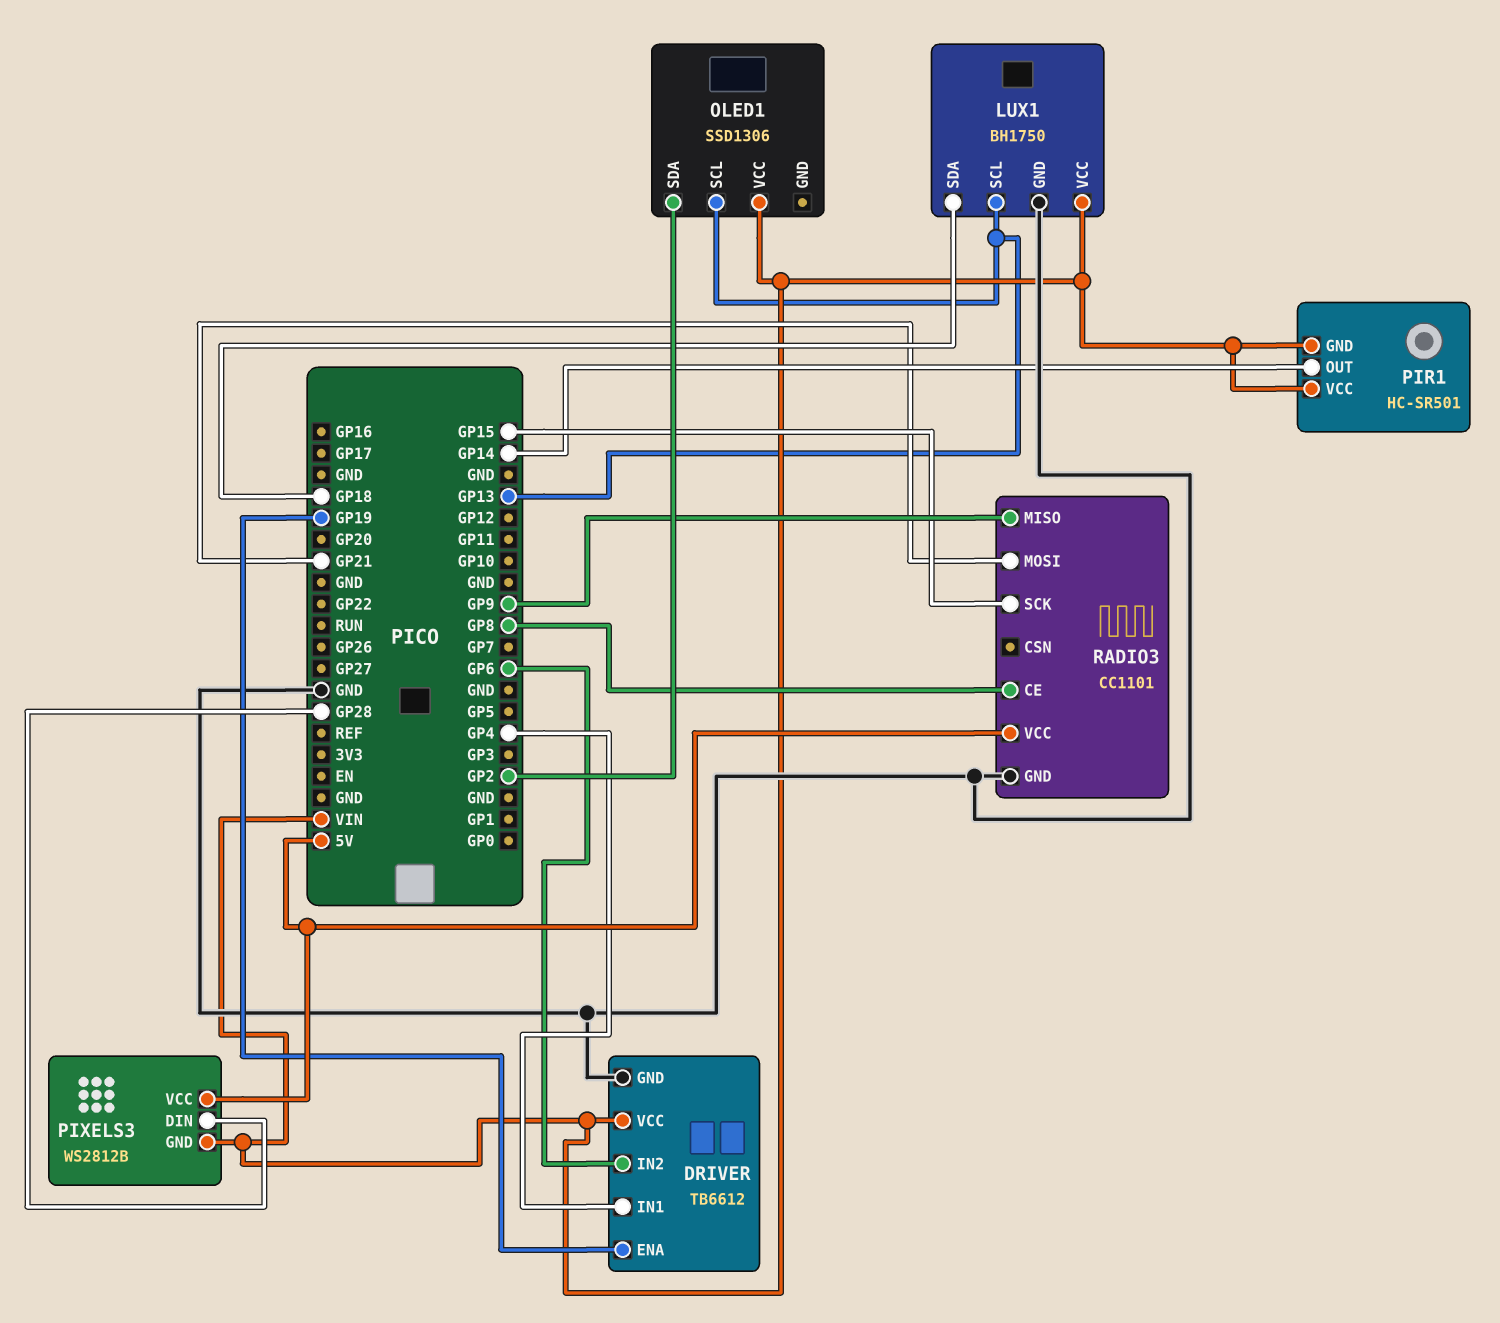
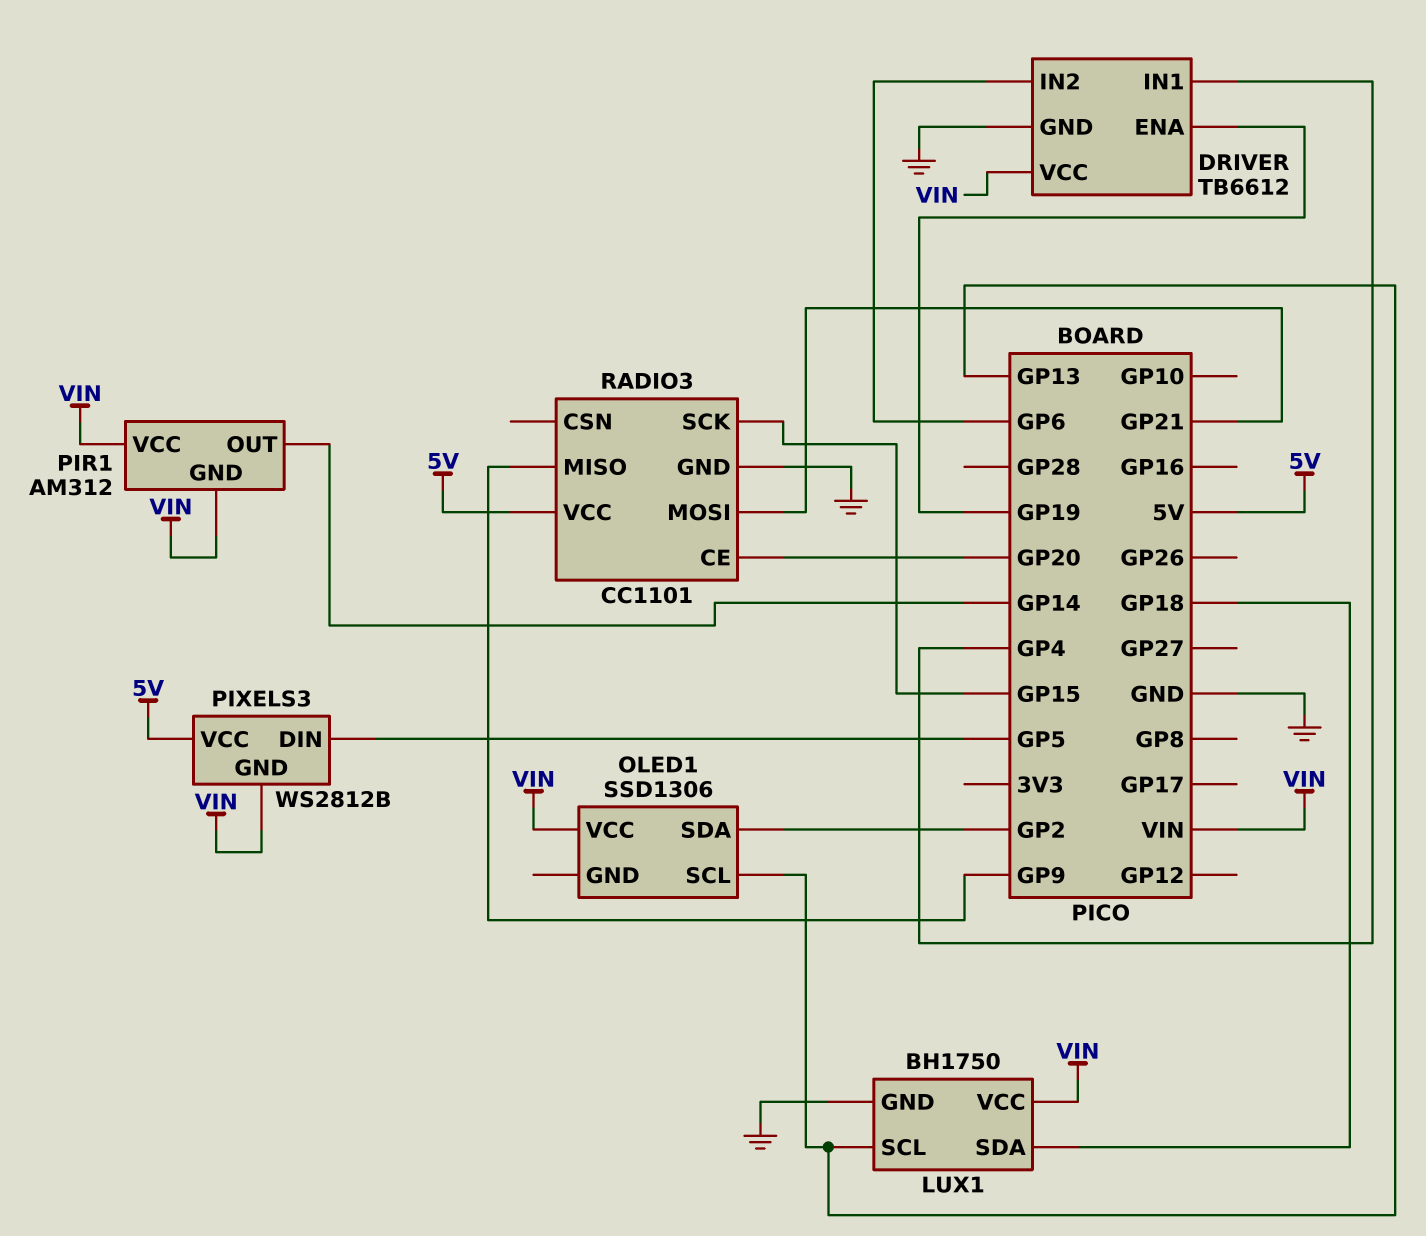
PIR1: HC-SR501 -> AM312
PIXELS3 pin DIN: GP28 -> GP5
RADIO3 pin CE: GP8 -> GP20

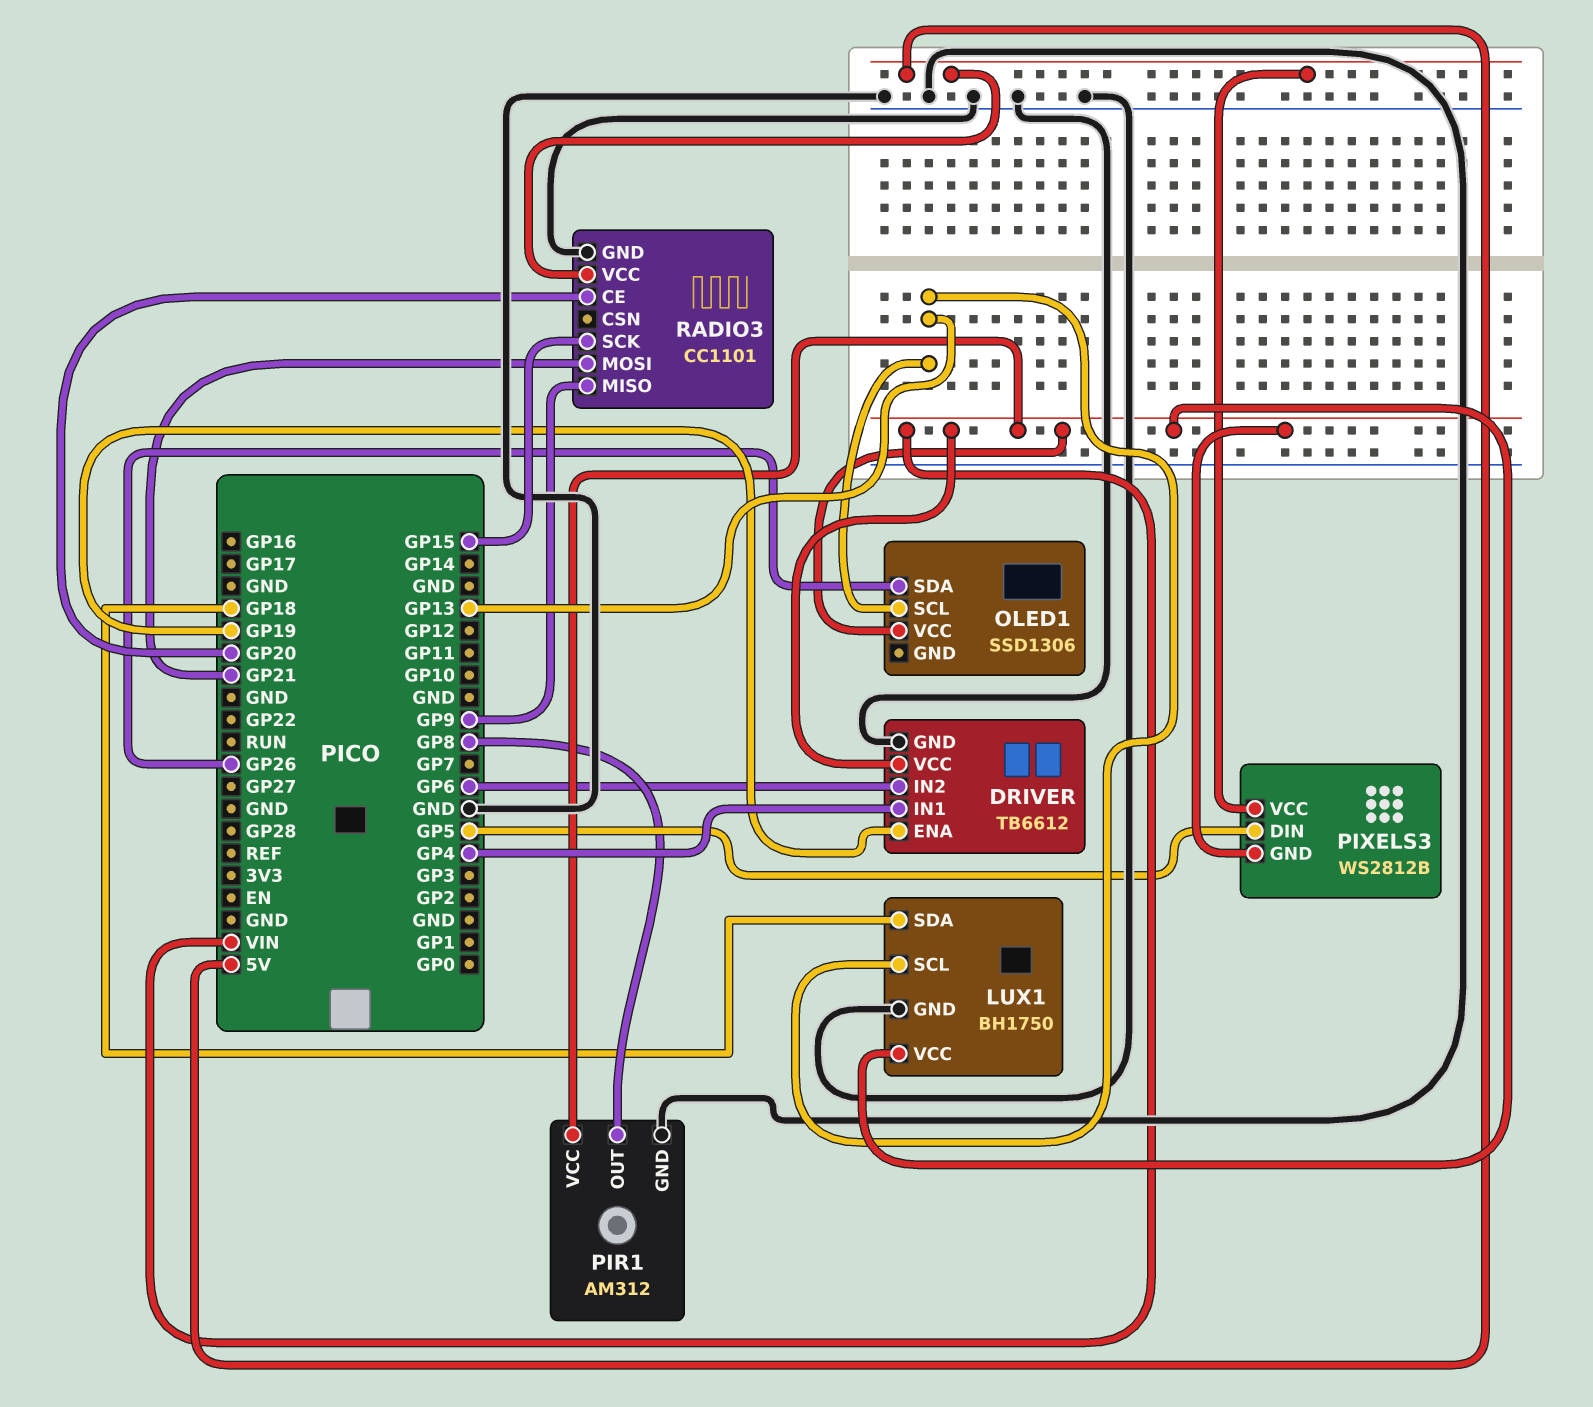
OLED1 pin SDA: GP2 -> GP26
PIR1 pin GND: VIN -> GND
PIR1 pin OUT: GP14 -> GP8

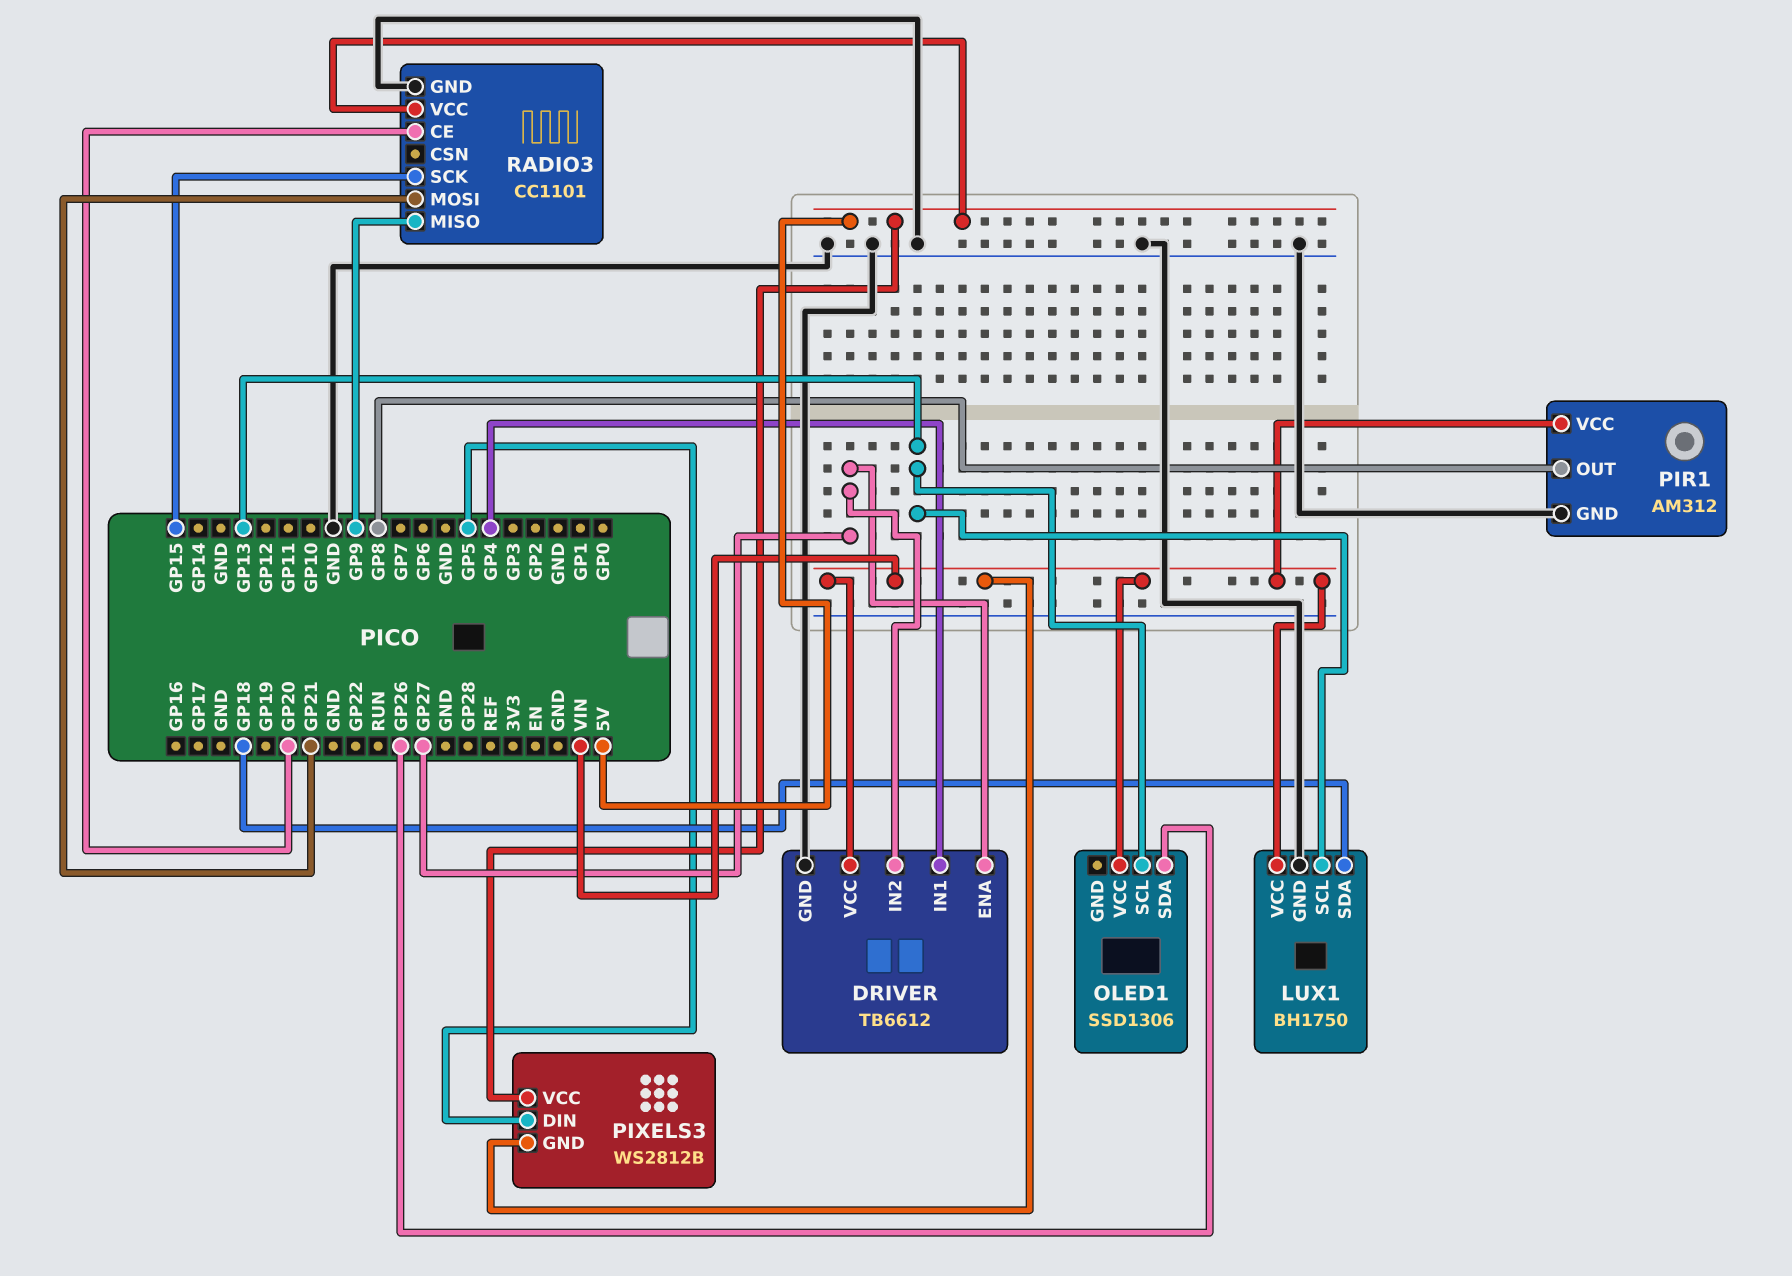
DRIVER pin ENA: GP19 -> GP27
DRIVER pin IN2: GP6 -> GP27

